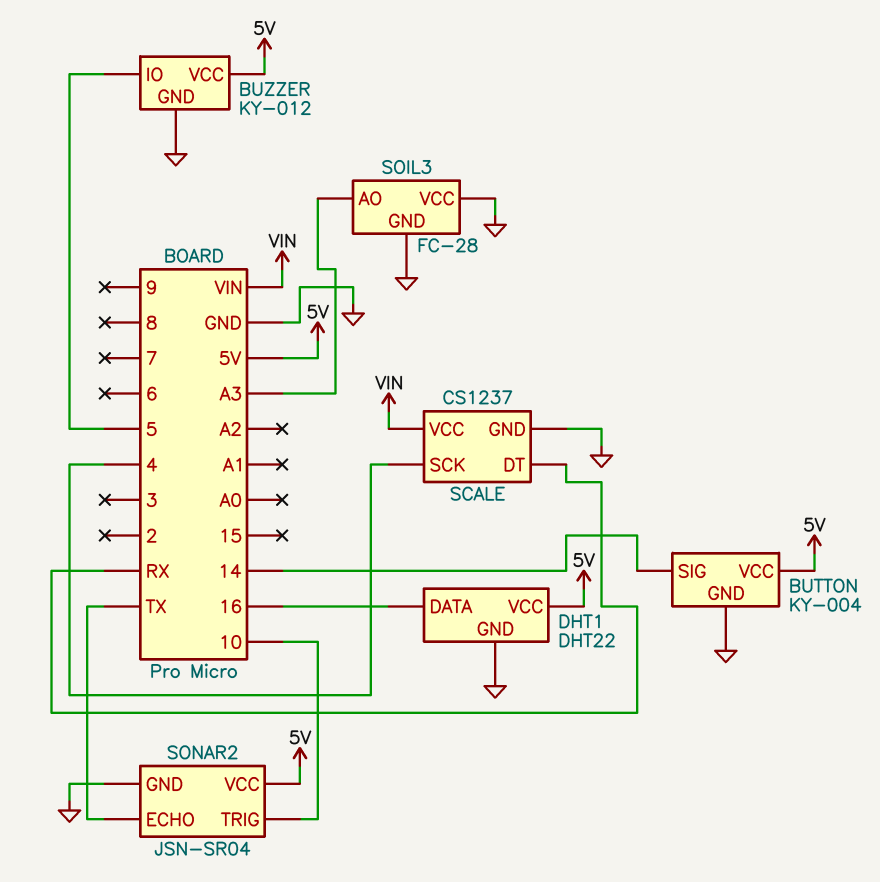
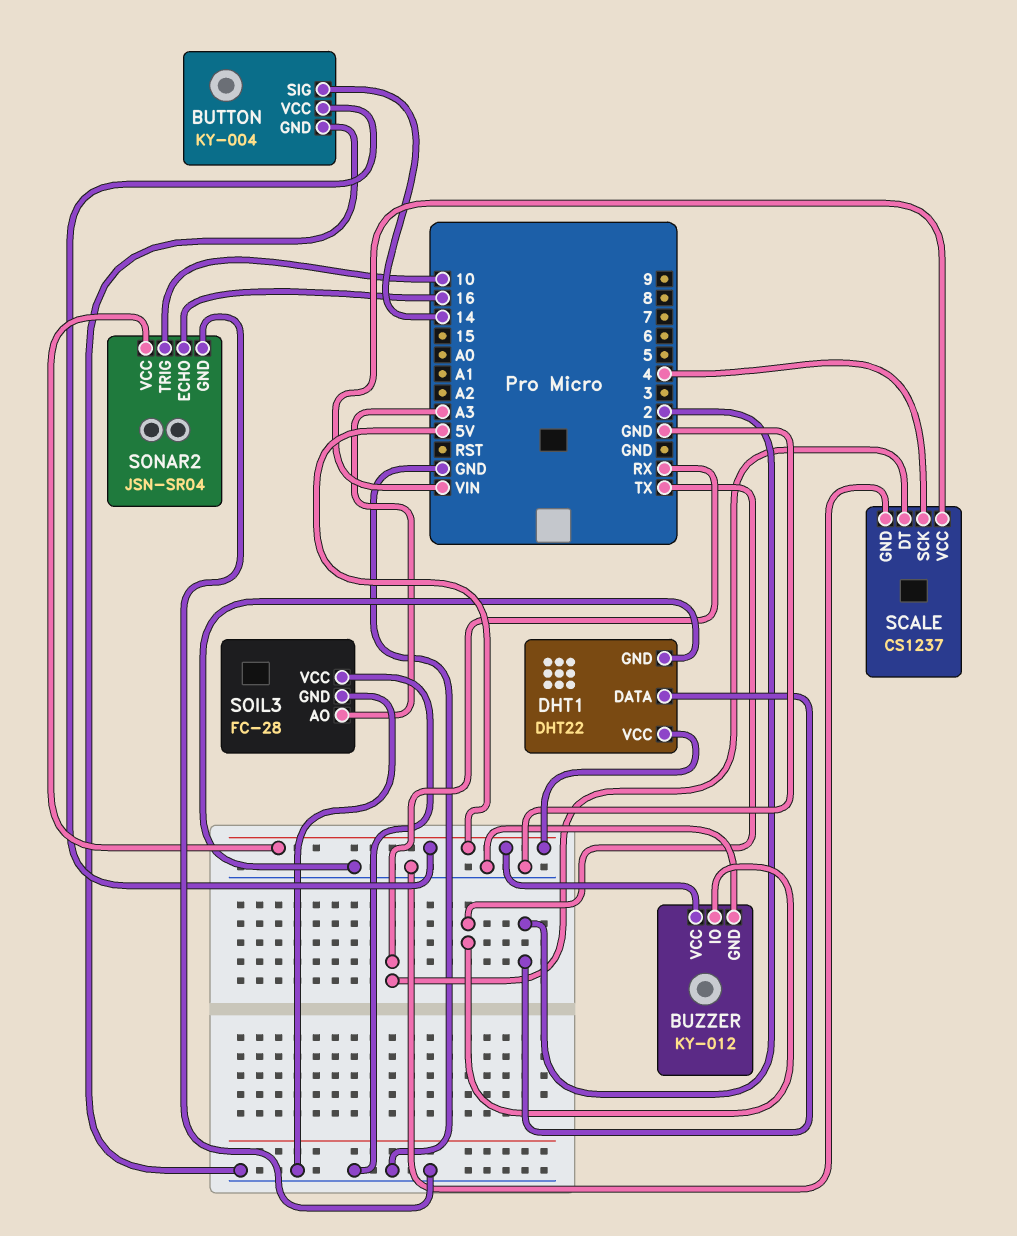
BUZZER pin IO: 5 -> TX
DHT1 pin DATA: 16 -> 2
SONAR2 pin ECHO: TX -> 16

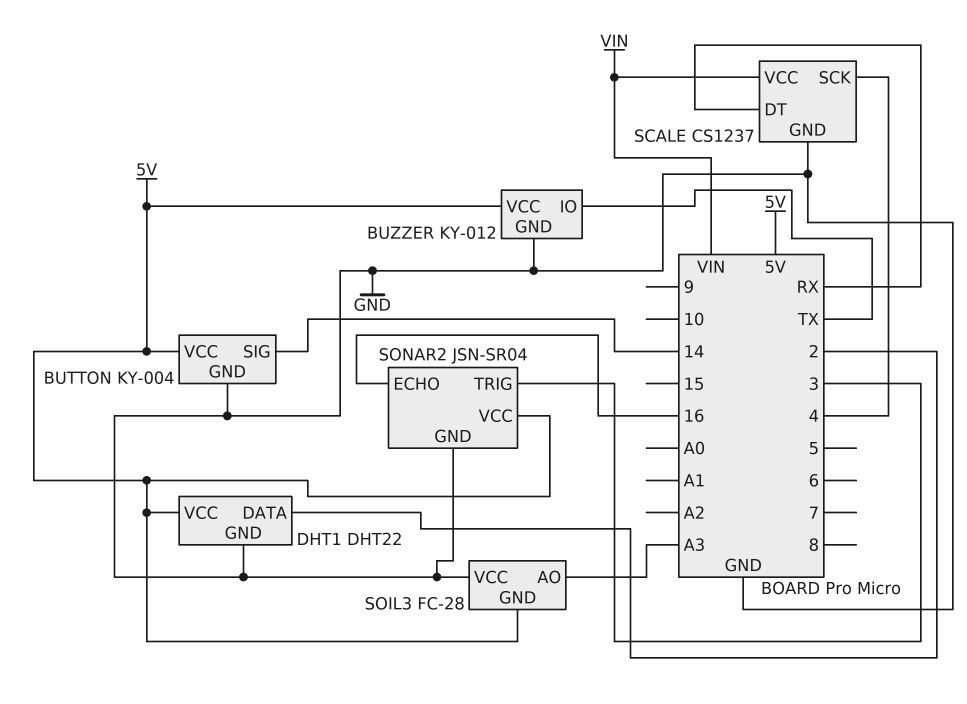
SOIL3 pin GND: GND -> 5V
SONAR2 pin TRIG: 10 -> 3

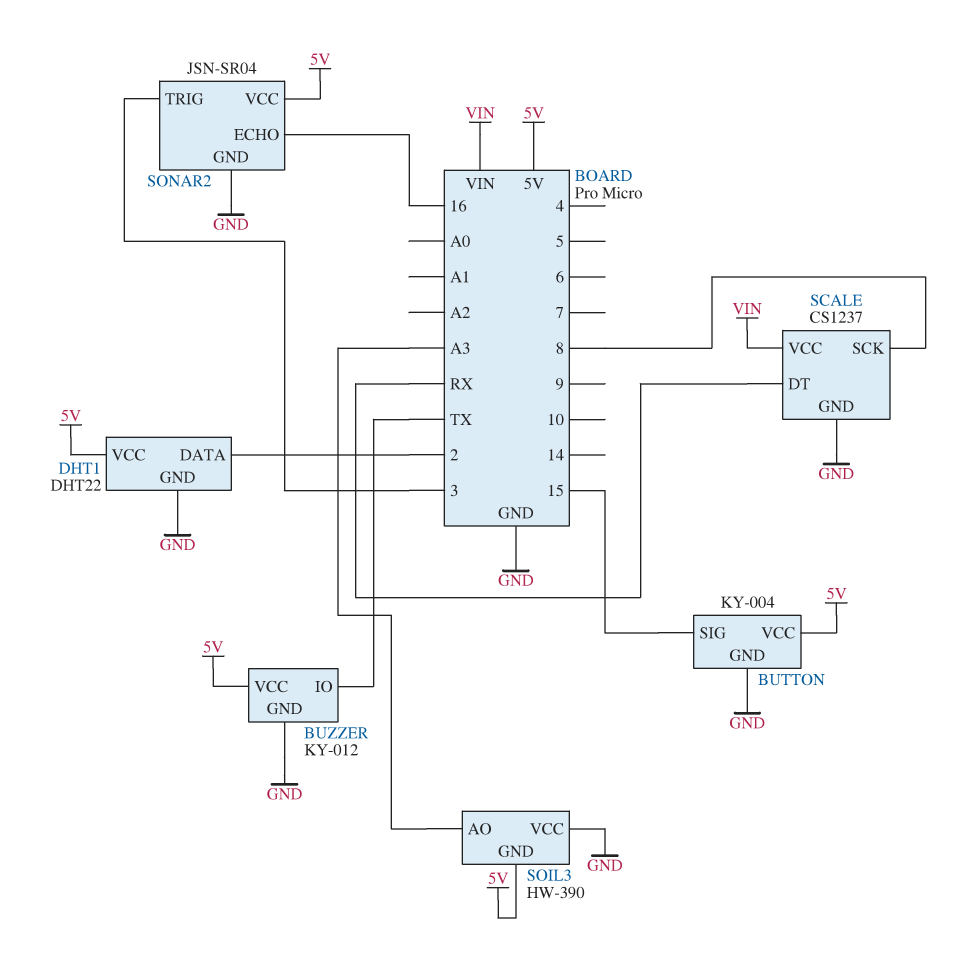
BUTTON pin SIG: 14 -> 15
SCALE pin SCK: 4 -> 8
SOIL3: FC-28 -> HW-390

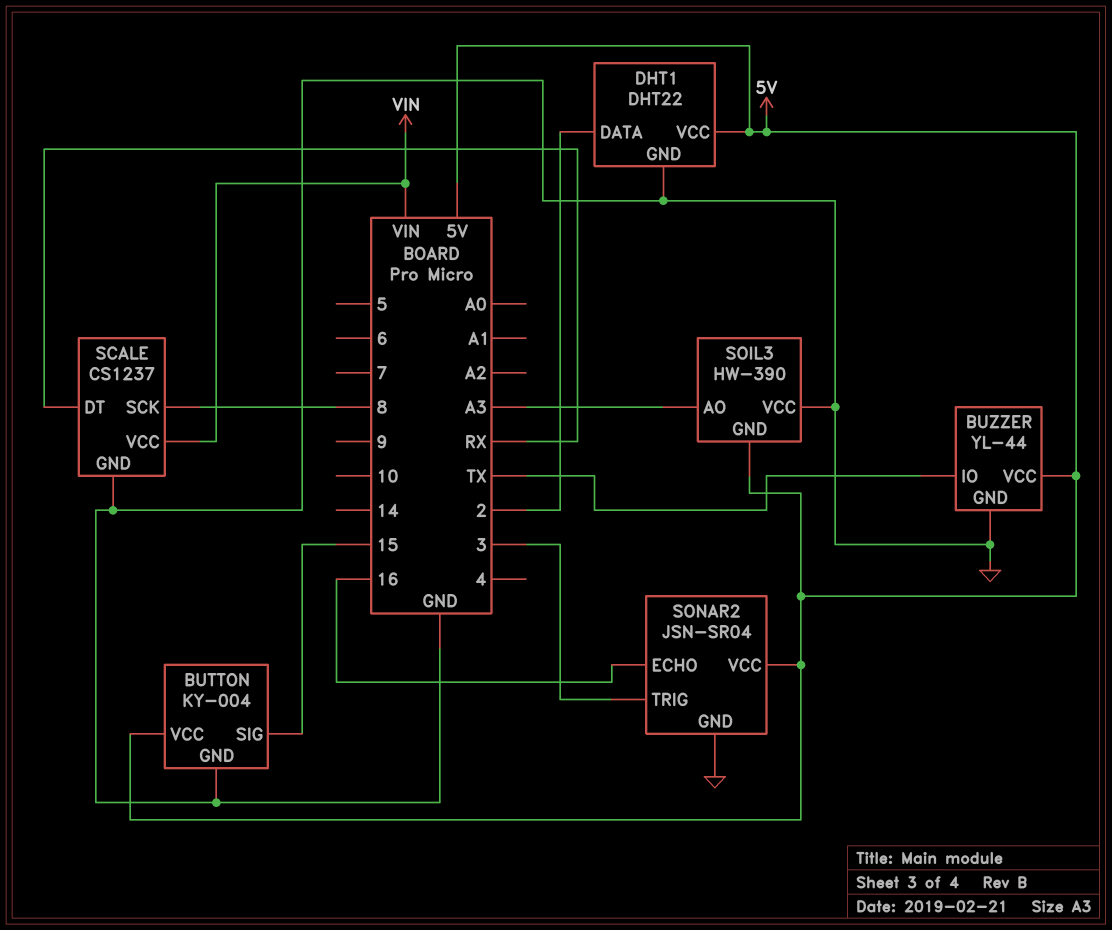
BUZZER: KY-012 -> YL-44

